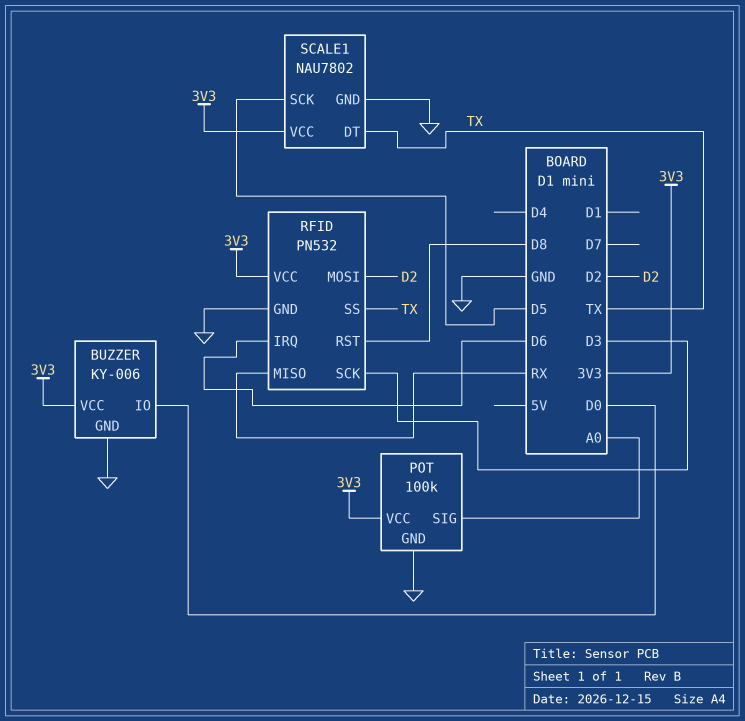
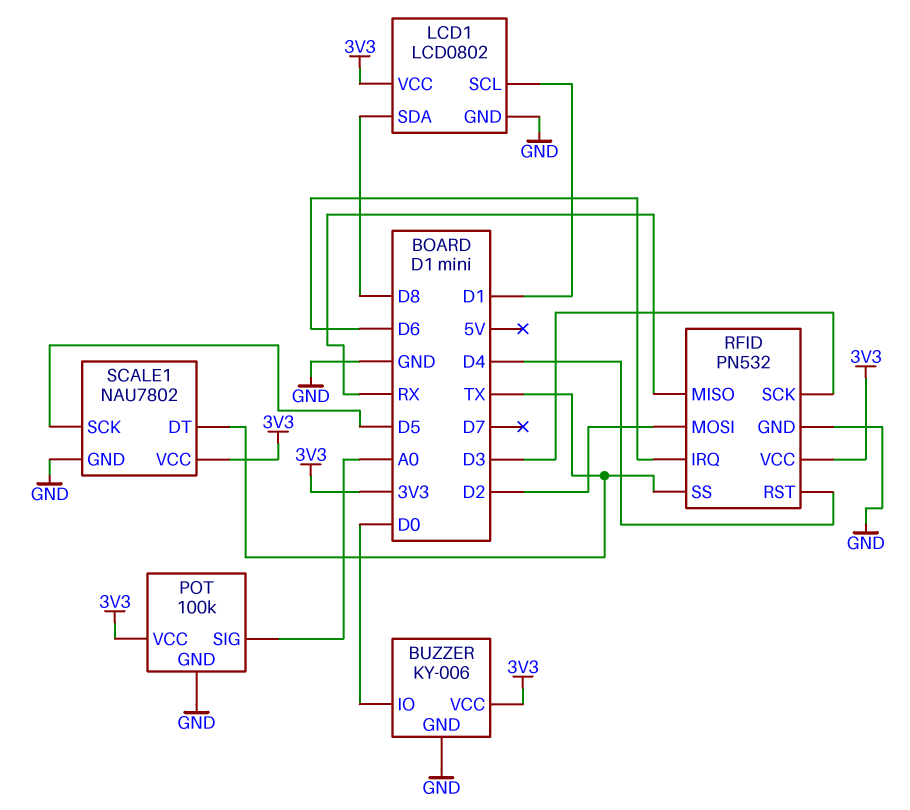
LCD1: none -> LCD0802
LCD1 pin GND: none -> GND
LCD1 pin SCL: none -> D1
LCD1 pin SDA: none -> D8
LCD1 pin VCC: none -> 3V3
RFID pin RST: D8 -> D4

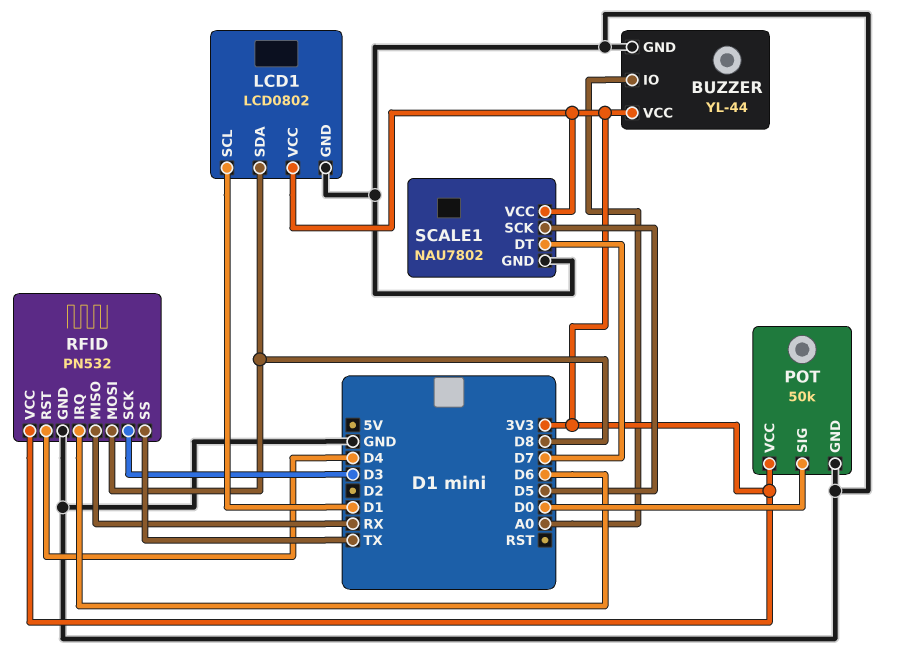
BUZZER: KY-006 -> YL-44
BUZZER pin IO: D0 -> A0
POT: 100k -> 50k
POT pin SIG: A0 -> D0
RFID pin MOSI: D2 -> D8
SCALE1 pin DT: TX -> D7

